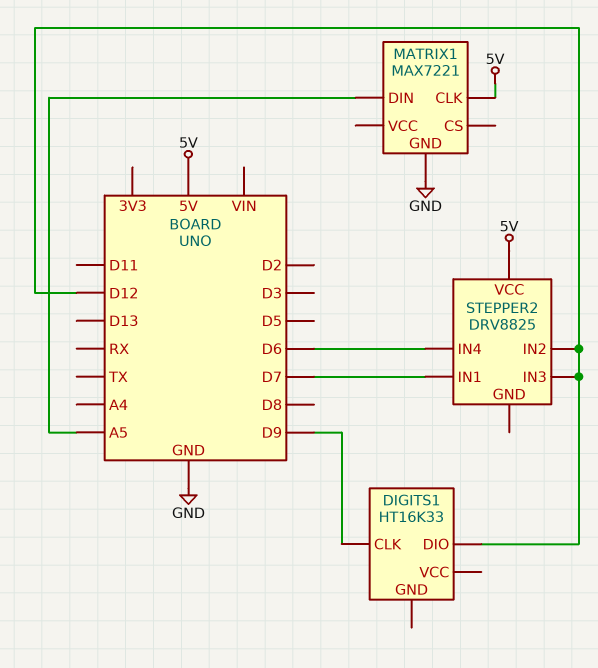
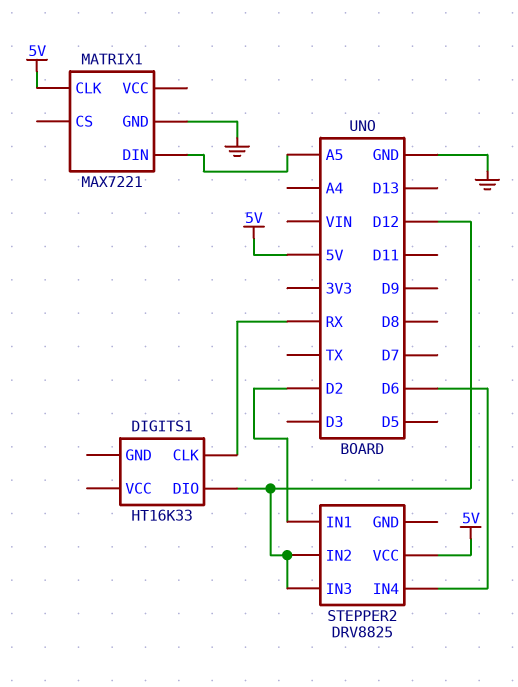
DIGITS1 pin CLK: D9 -> RX
STEPPER2 pin IN1: D7 -> D2

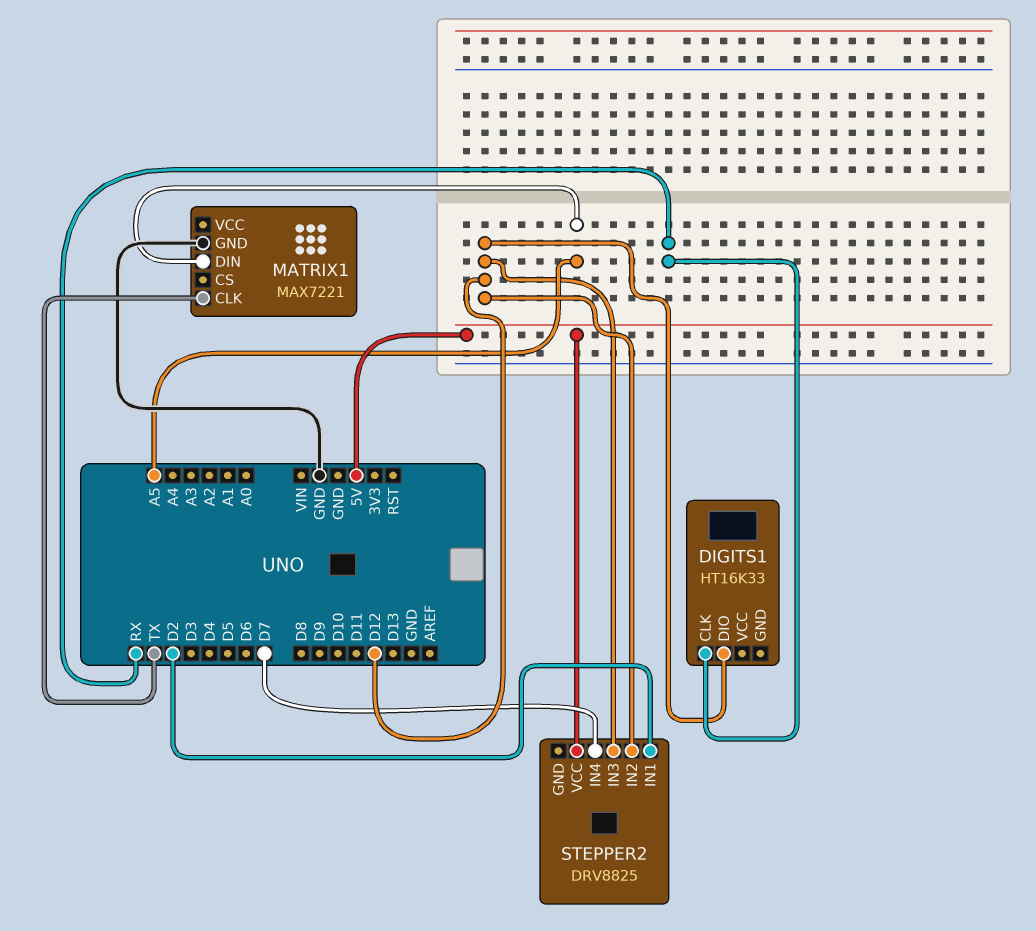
MATRIX1 pin CLK: 5V -> TX
STEPPER2 pin IN4: D6 -> D7

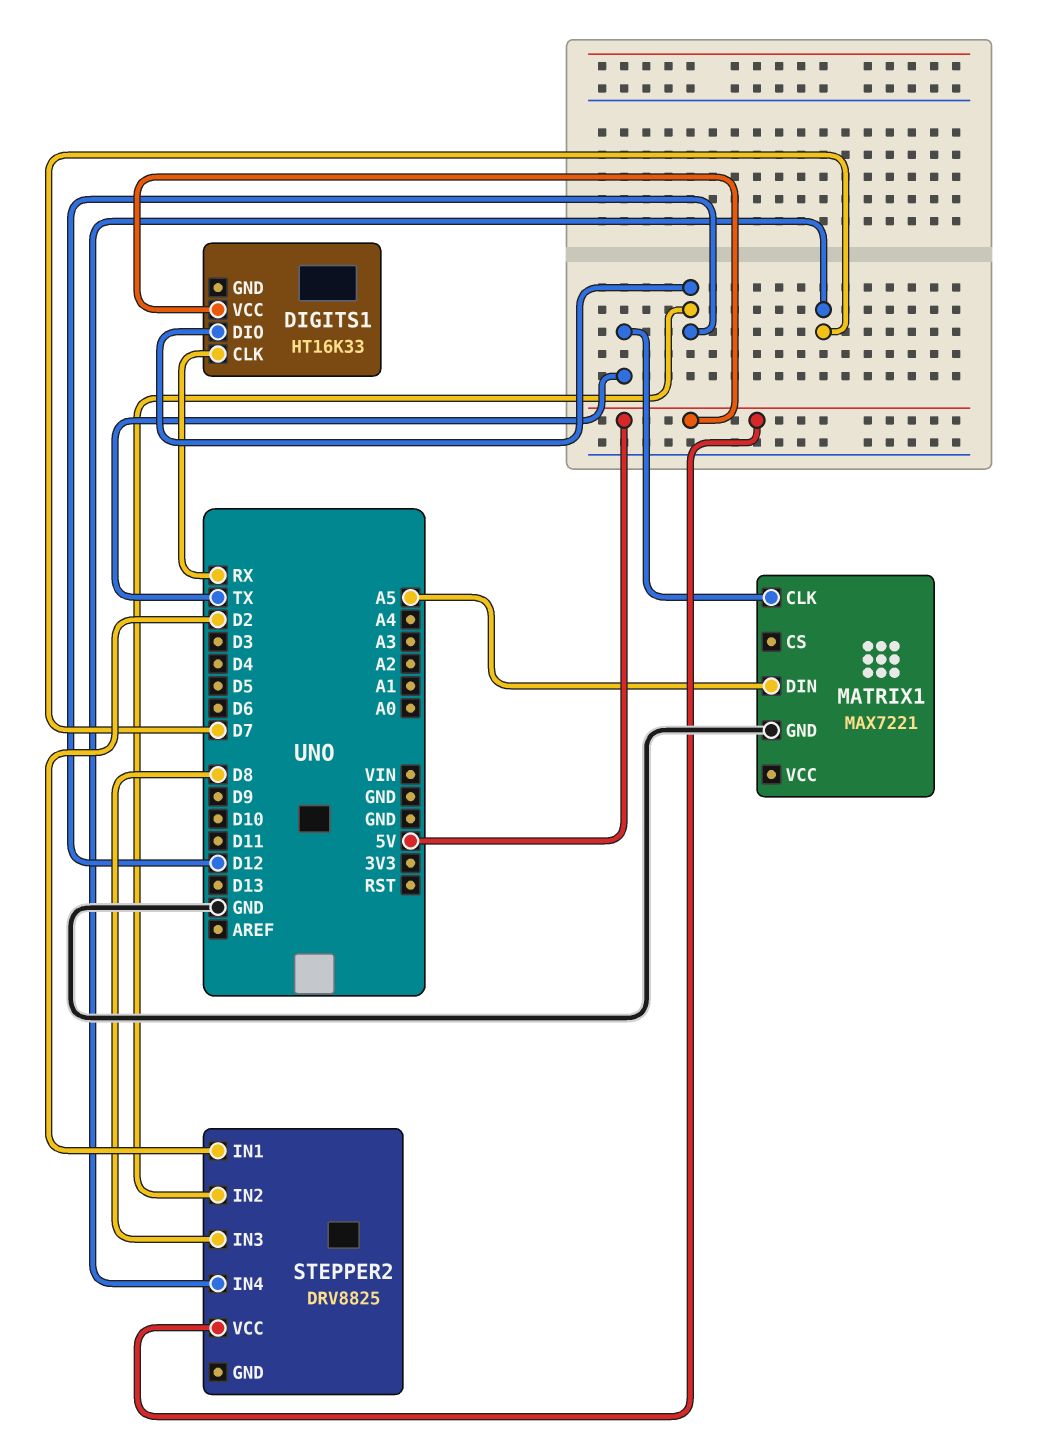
DIGITS1 pin VCC: none -> 5V
STEPPER2 pin IN3: D12 -> D8

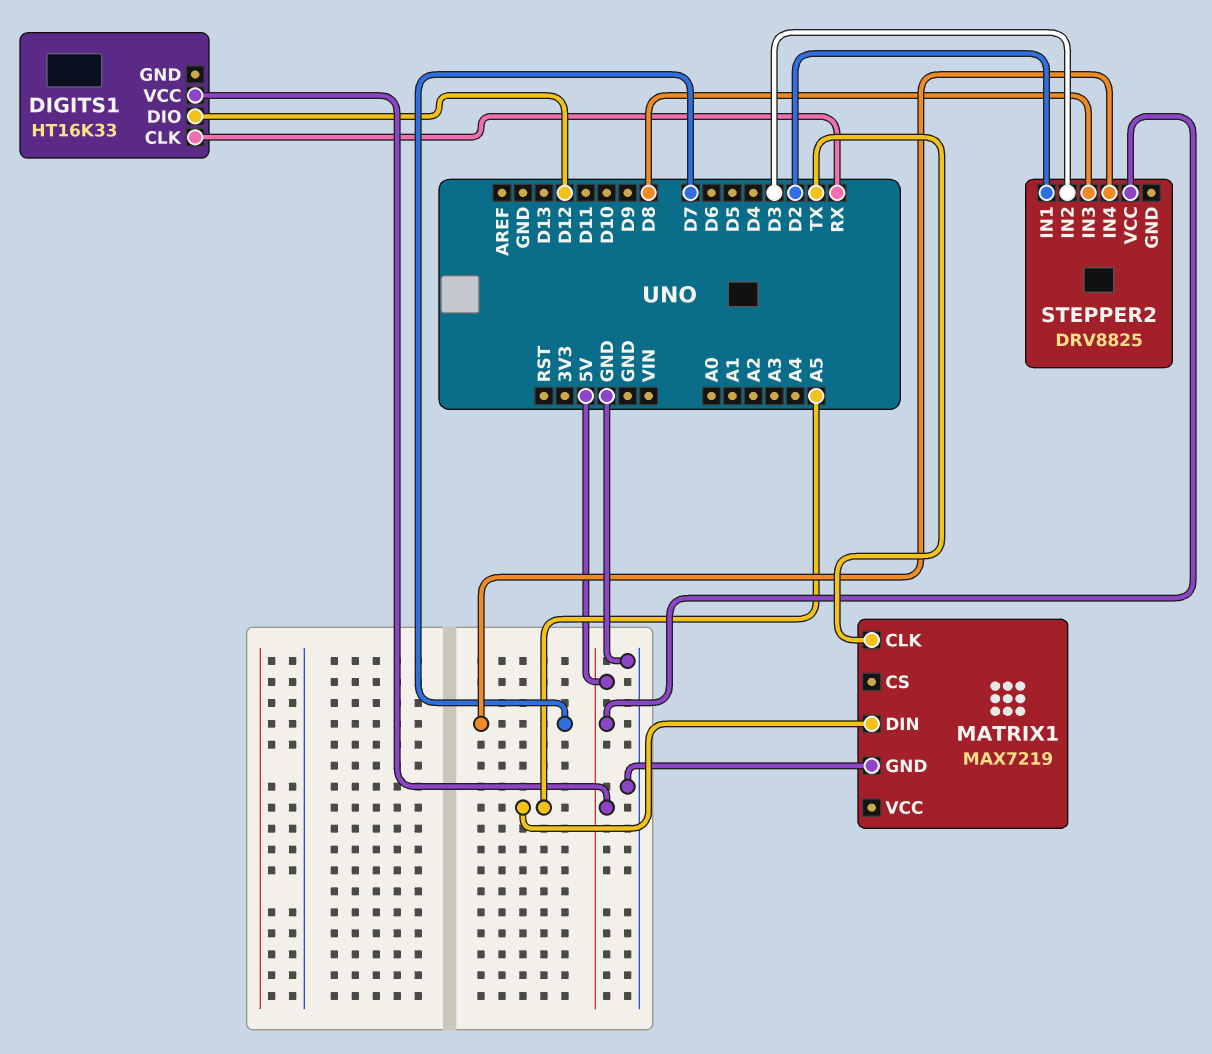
MATRIX1: MAX7221 -> MAX7219
STEPPER2 pin IN2: D12 -> D3

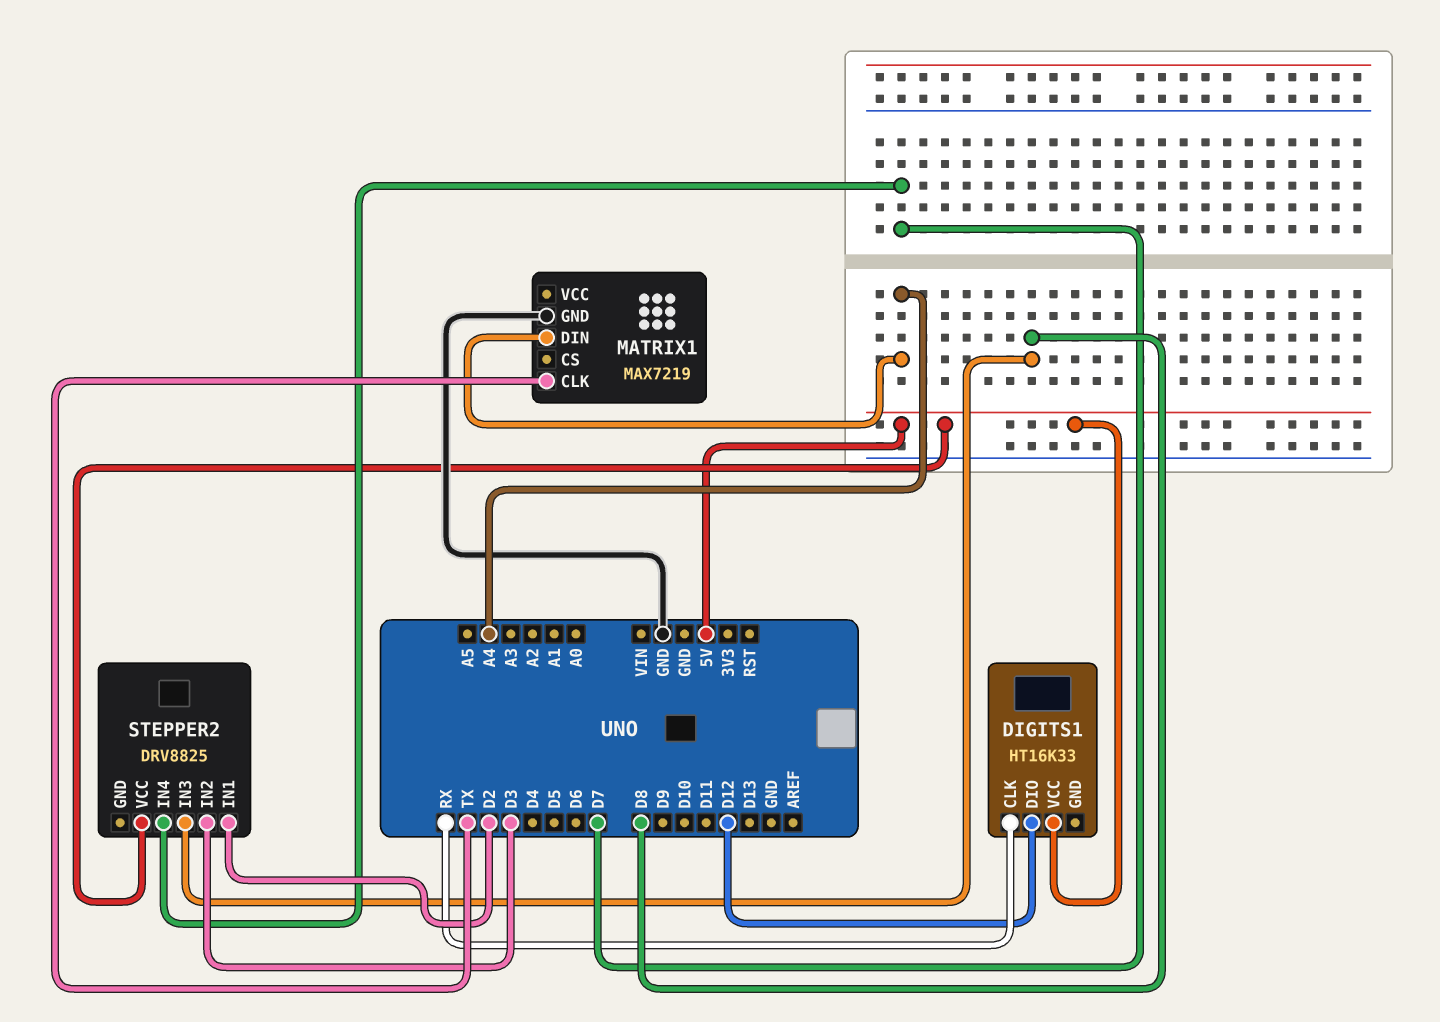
MATRIX1 pin DIN: A5 -> A4

